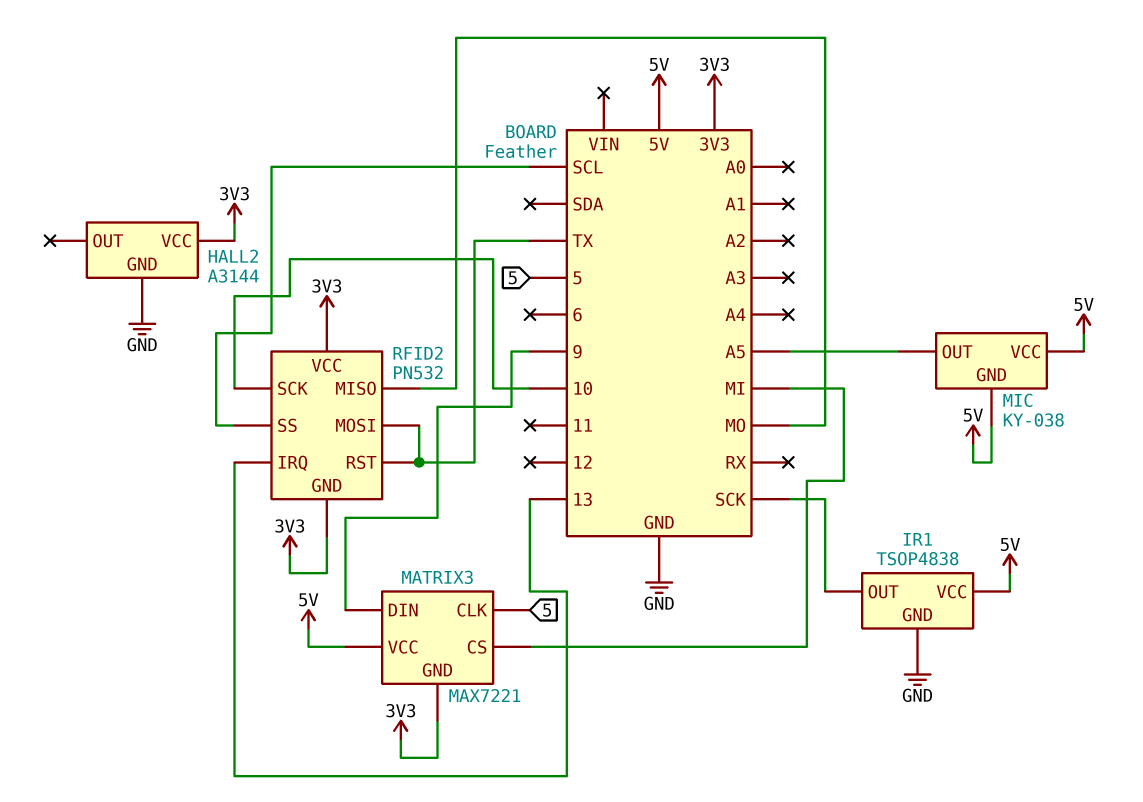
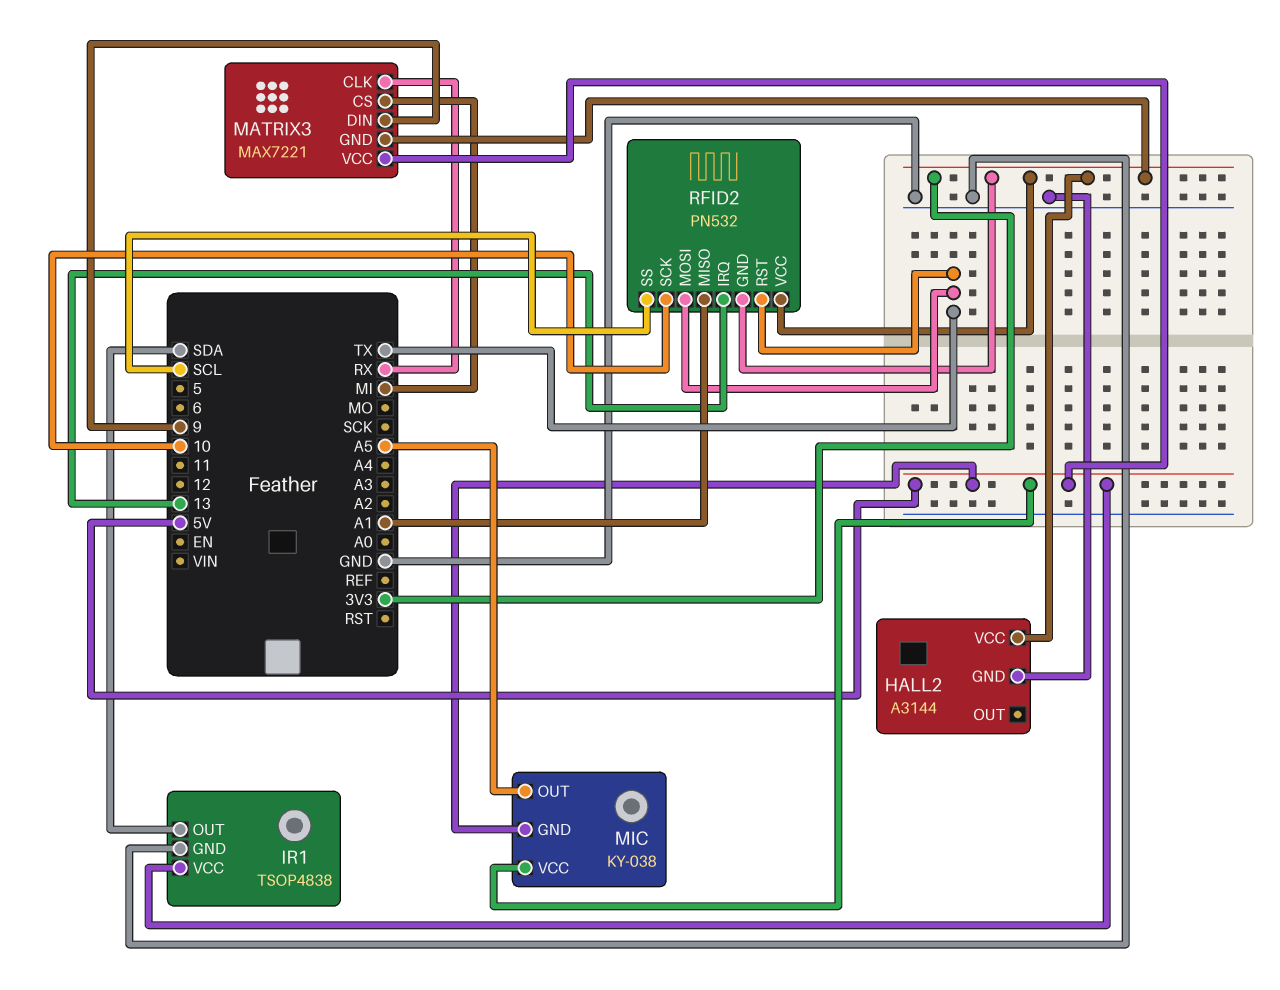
IR1 pin OUT: SCK -> SDA
MATRIX3 pin CLK: 5 -> RX
RFID2 pin MISO: MO -> A1

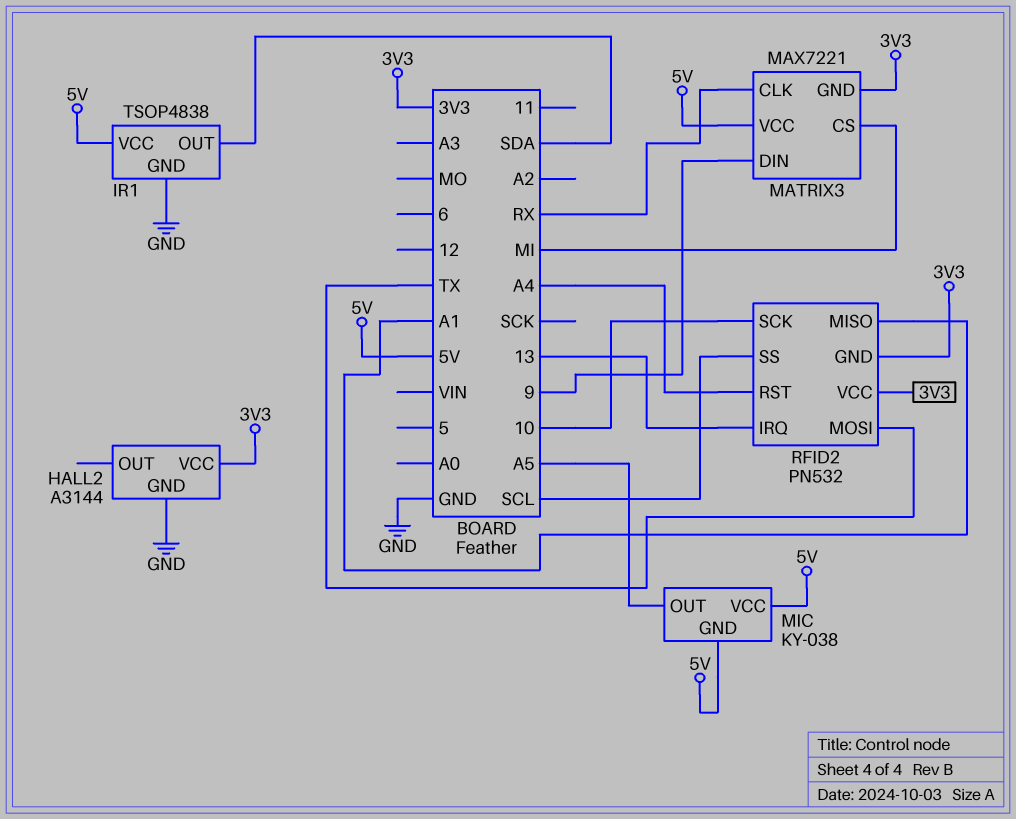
RFID2 pin RST: TX -> A4

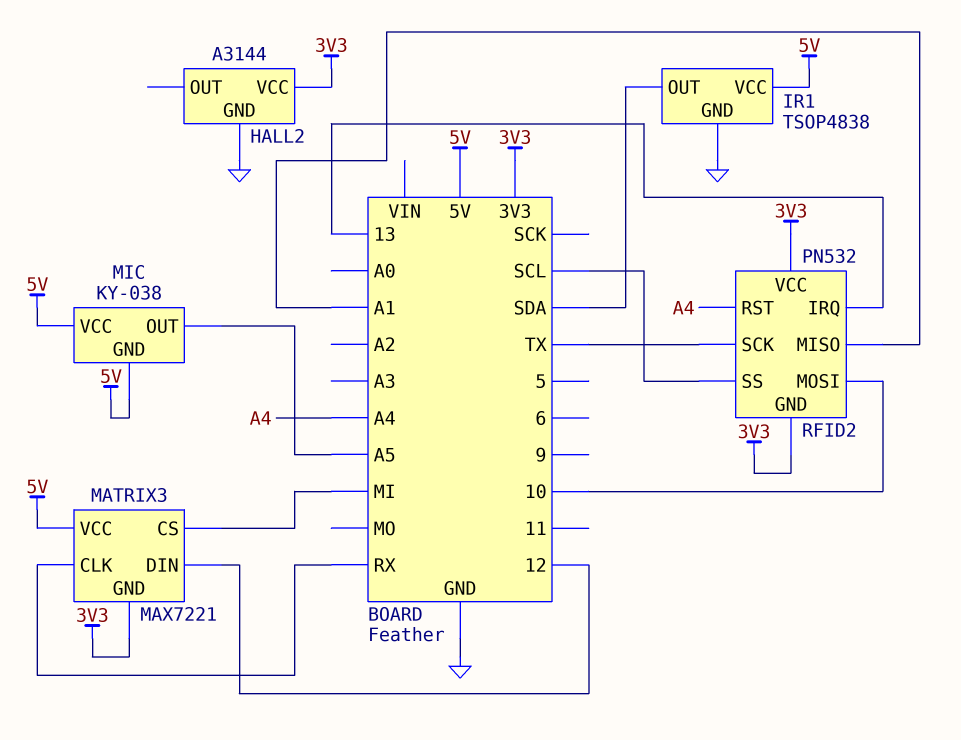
MATRIX3 pin DIN: 9 -> 12
RFID2 pin MOSI: TX -> 10
RFID2 pin SCK: 10 -> TX

